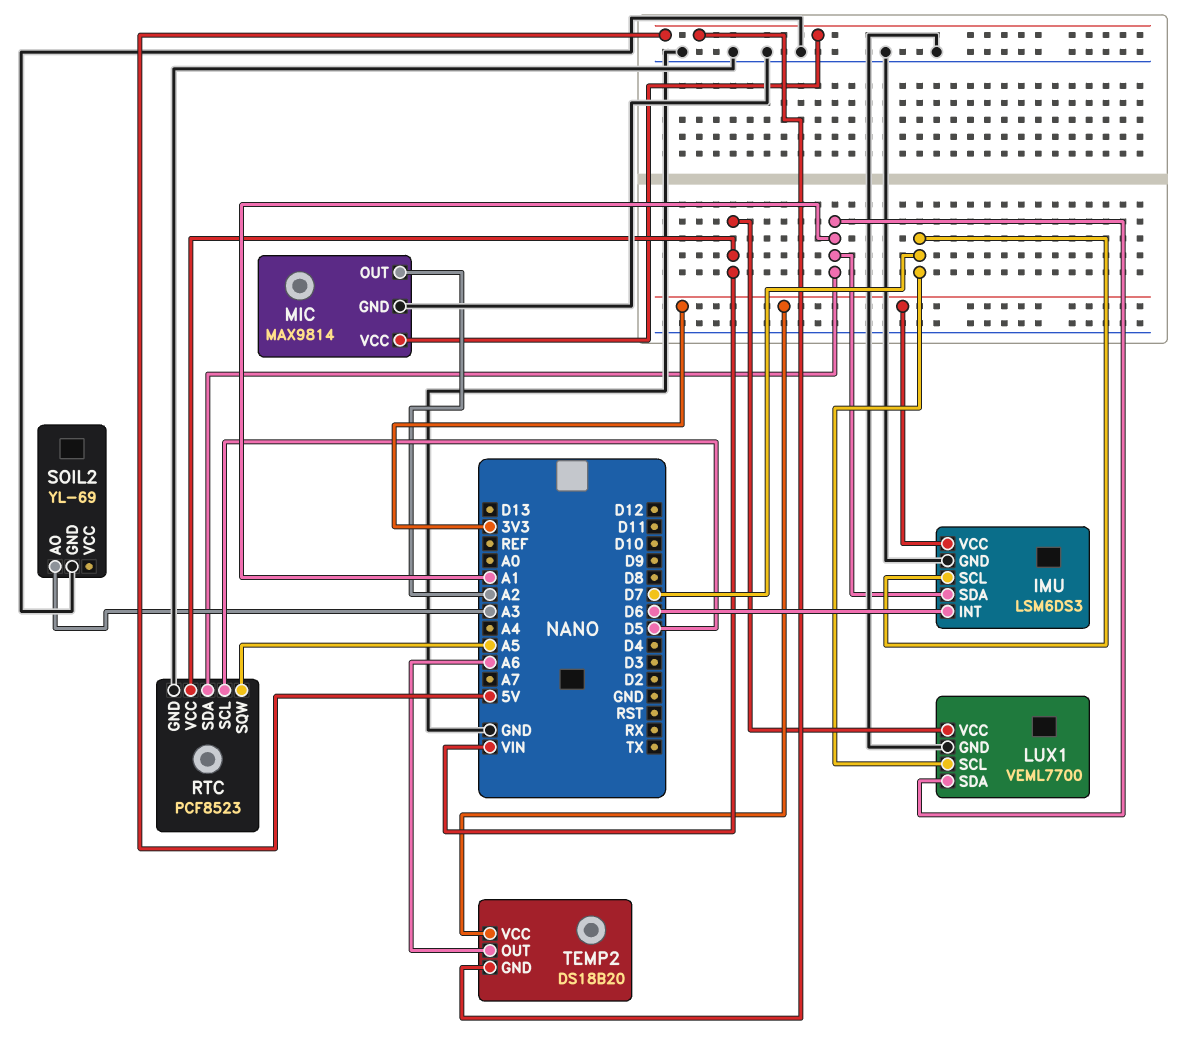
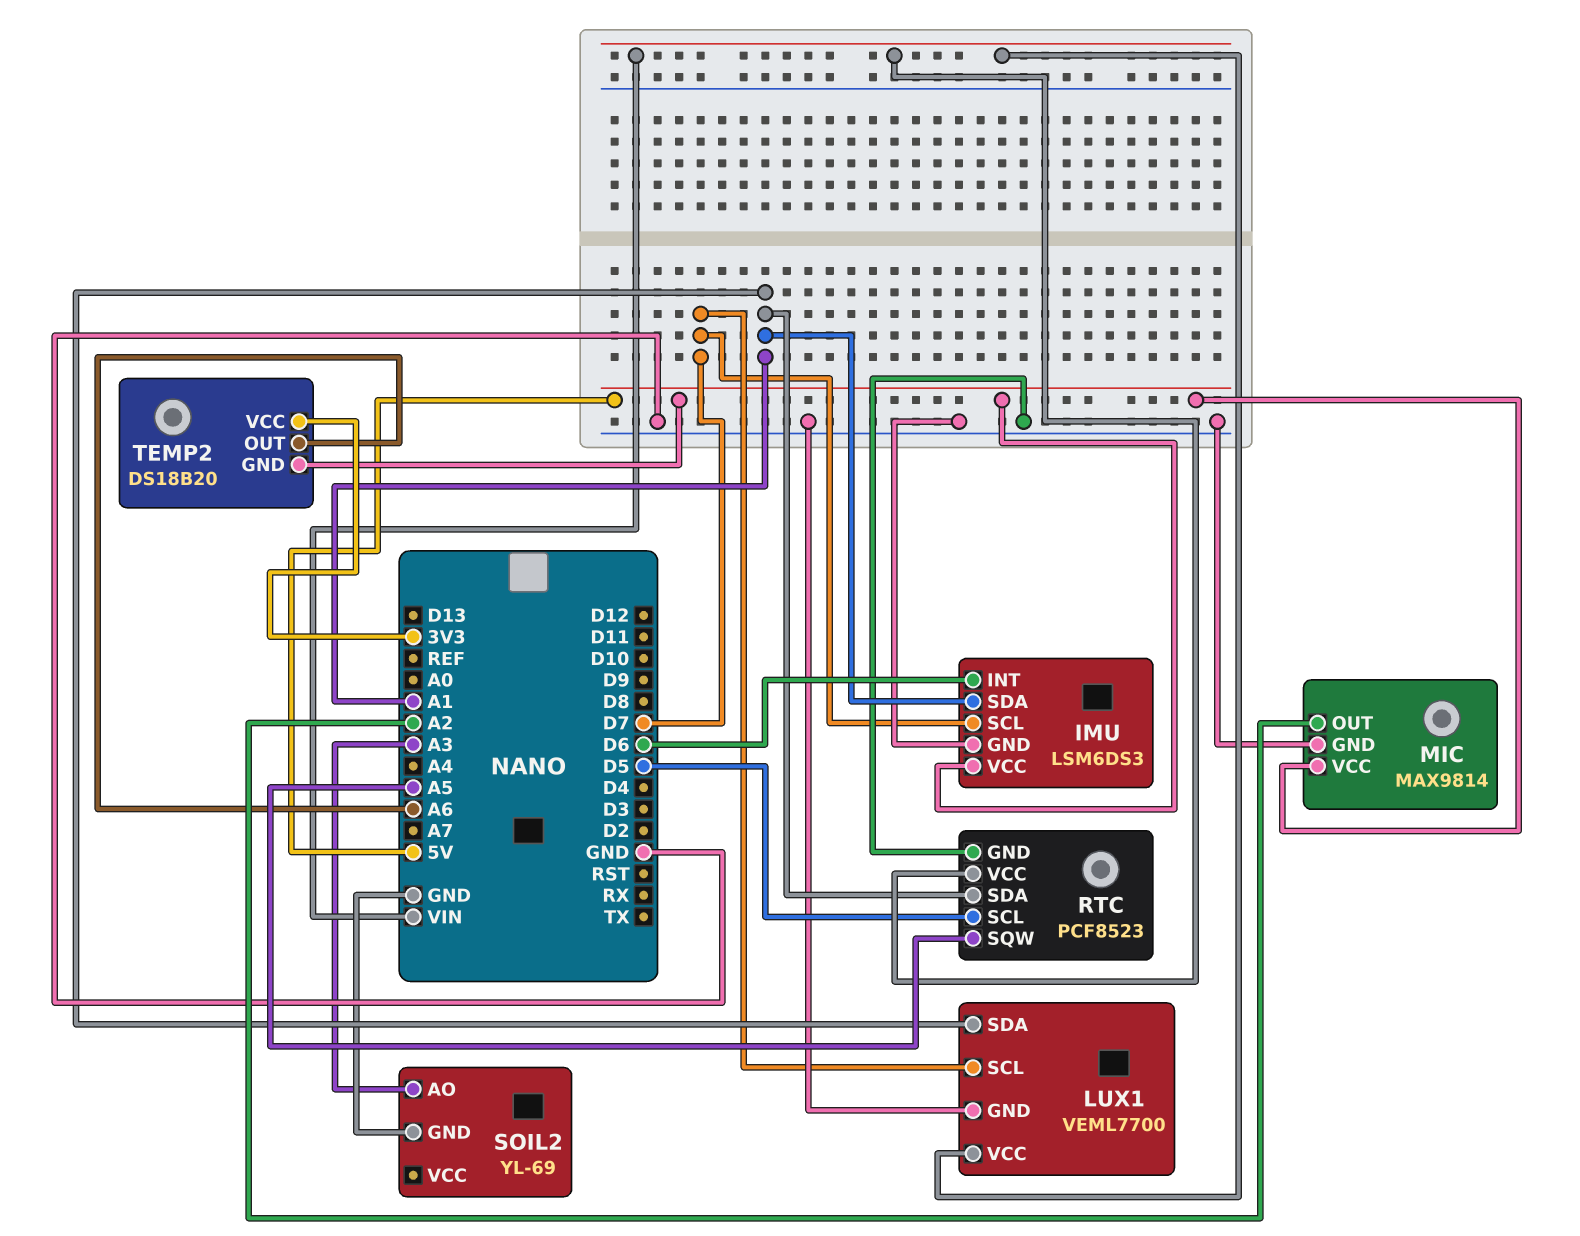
IMU pin VCC: 3V3 -> 5V

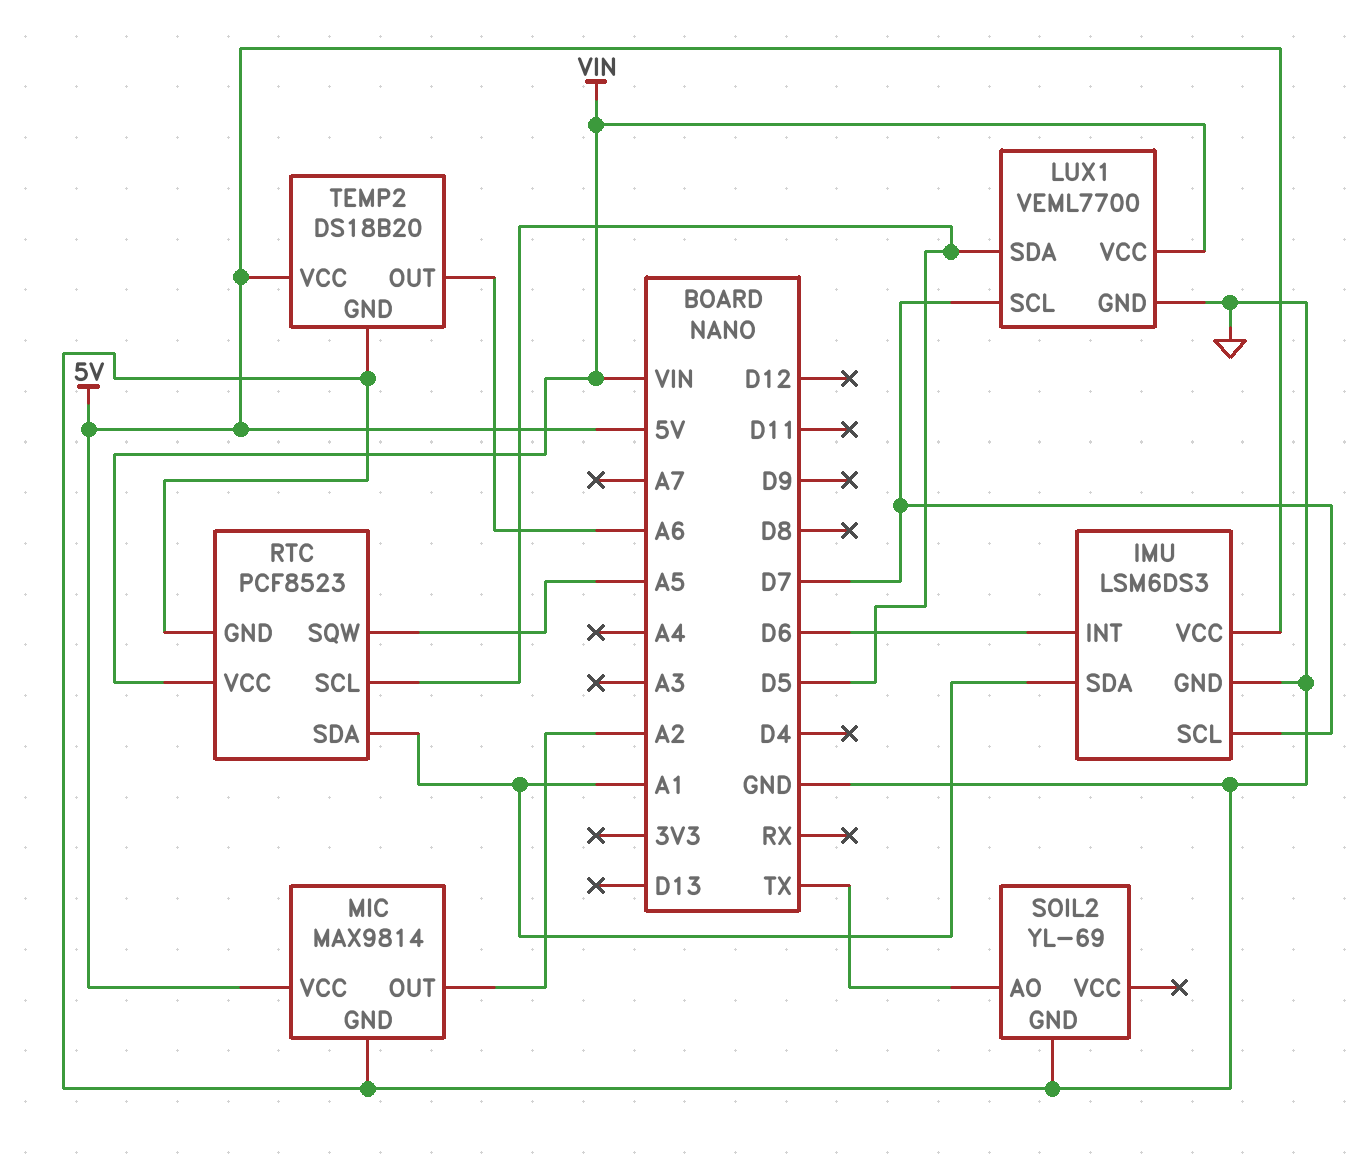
LUX1 pin SDA: A1 -> D5
SOIL2 pin AO: A3 -> TX
TEMP2 pin GND: 5V -> GND
TEMP2 pin VCC: 3V3 -> 5V

